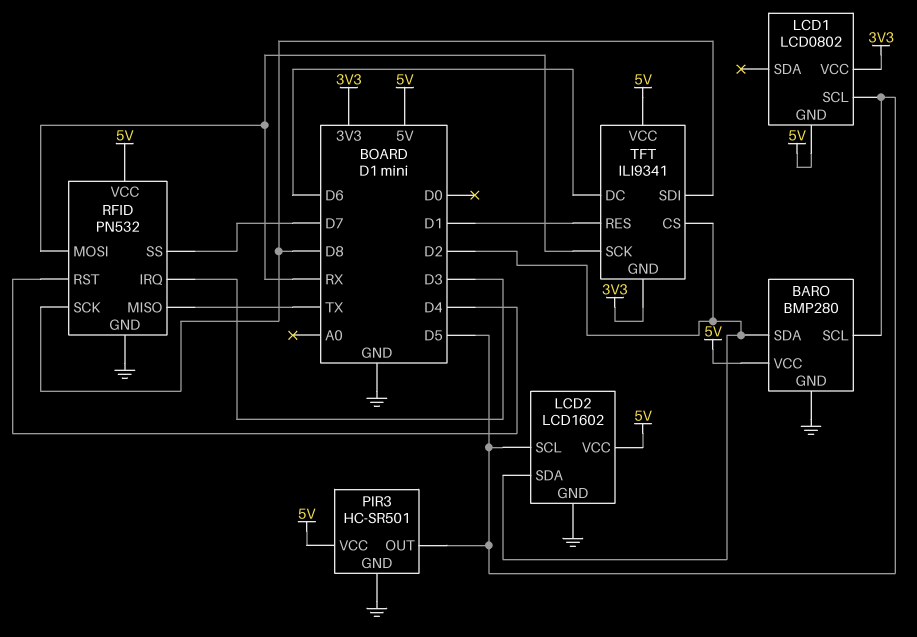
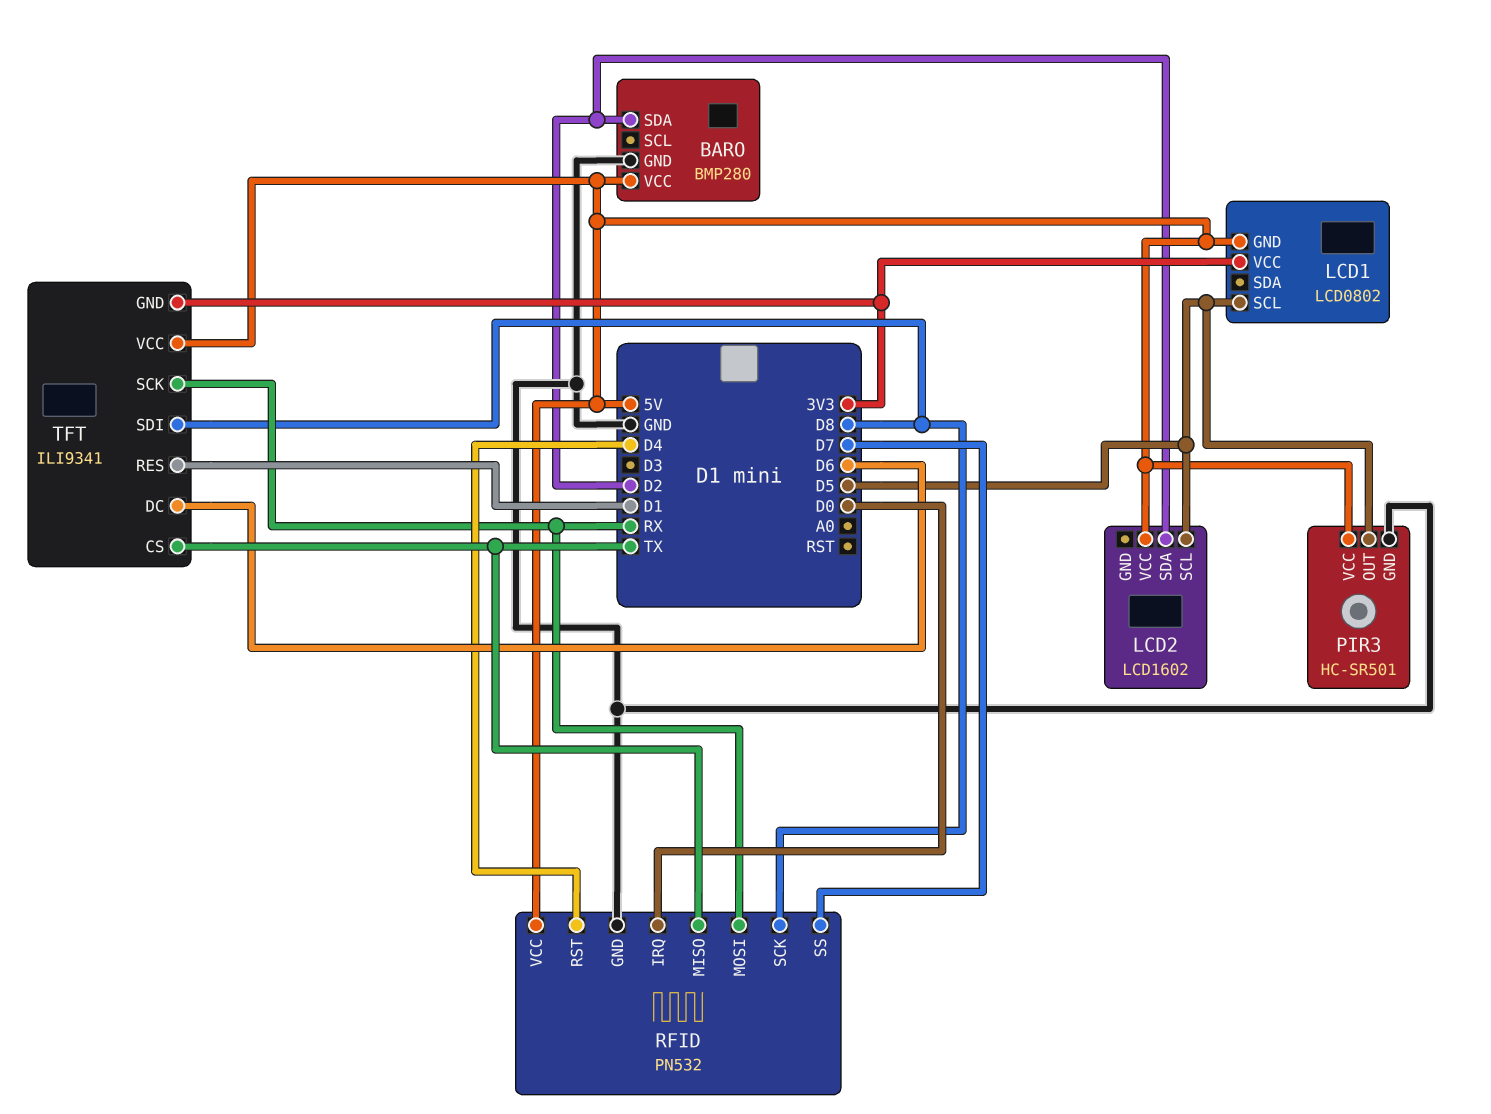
BARO pin SCL: D5 -> none
LCD2 pin GND: GND -> none
RFID pin IRQ: D3 -> D0
TFT pin CS: D2 -> TX

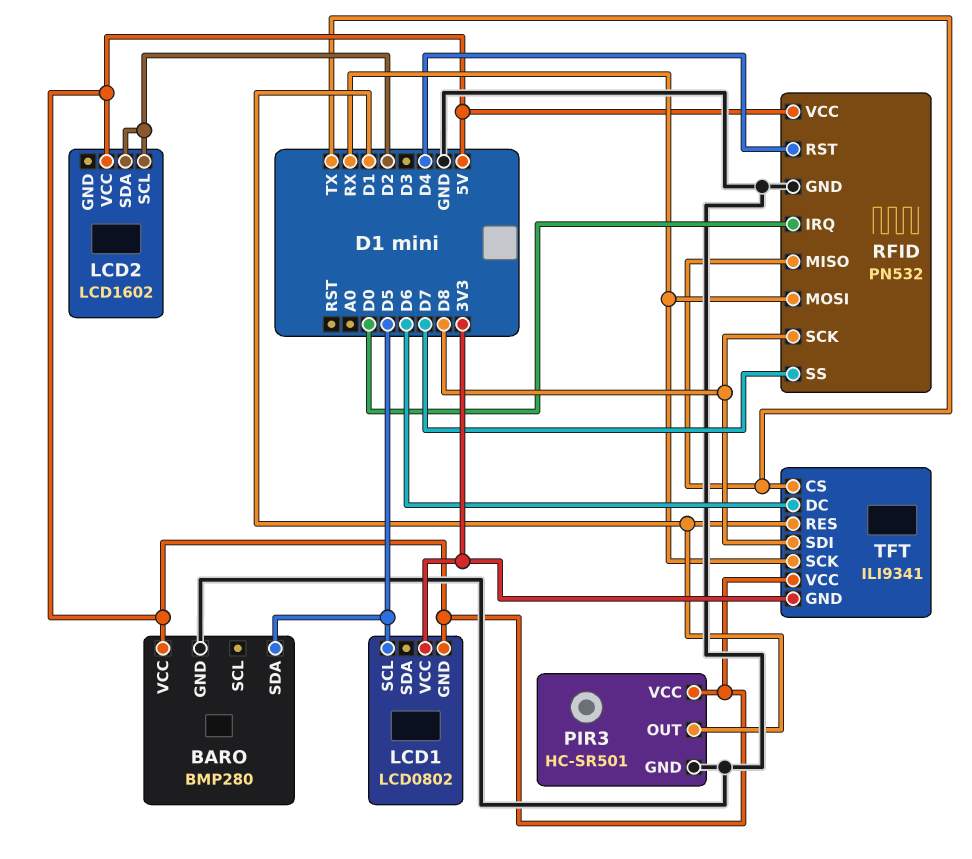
BARO pin SDA: D2 -> D5
LCD2 pin SCL: D5 -> D2
PIR3 pin OUT: D5 -> D1

